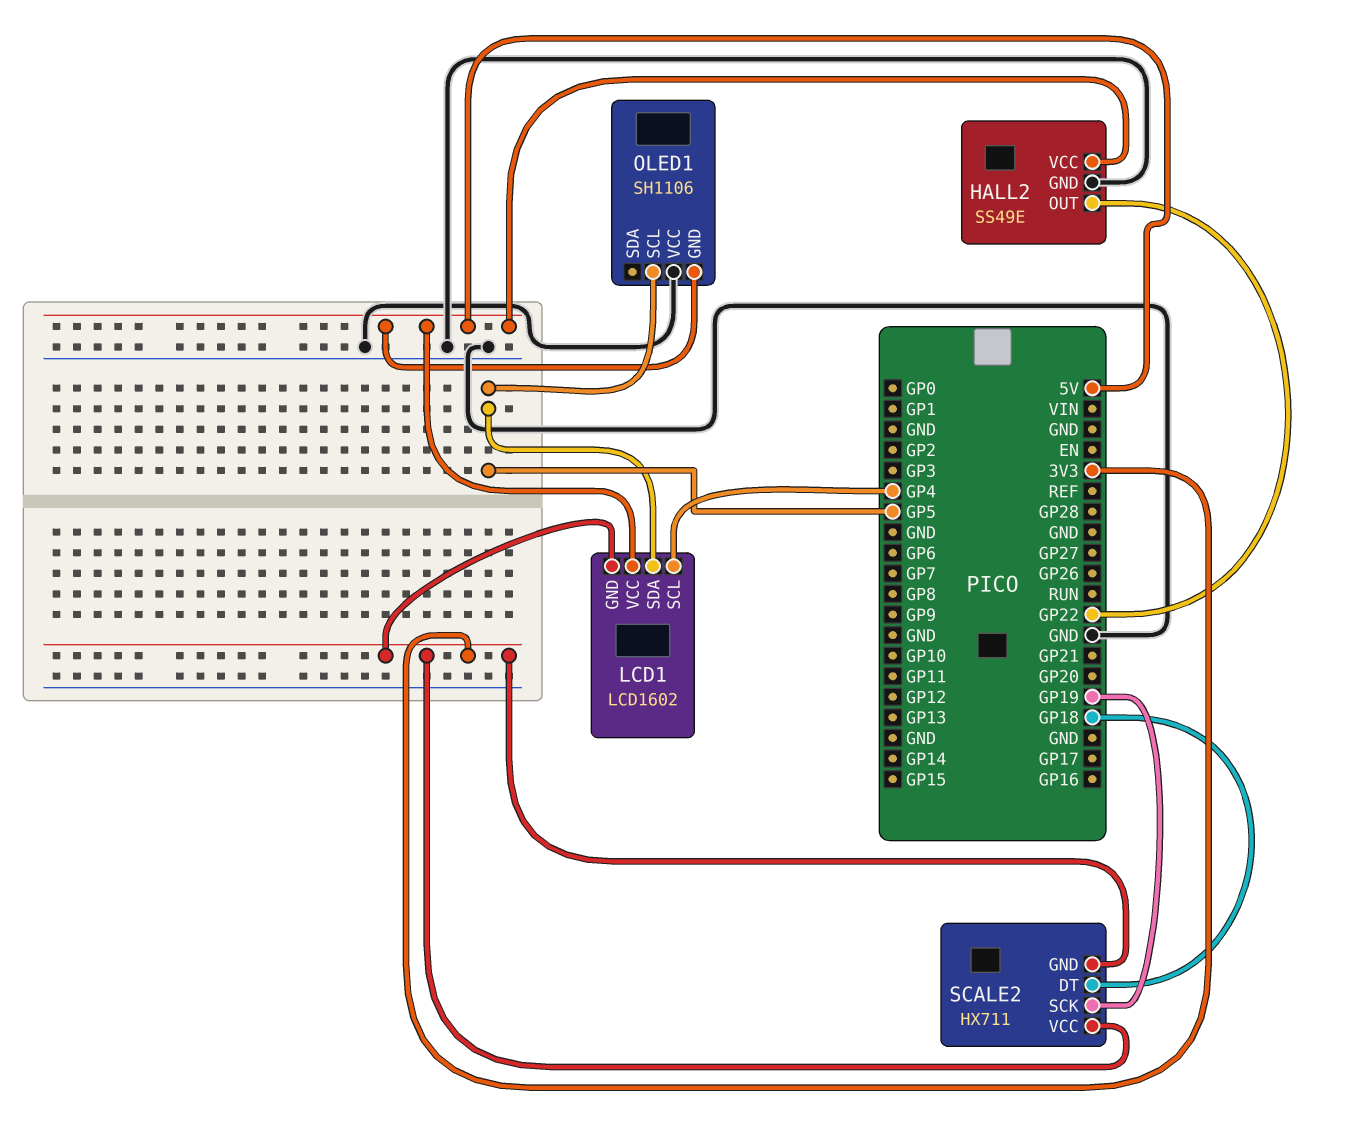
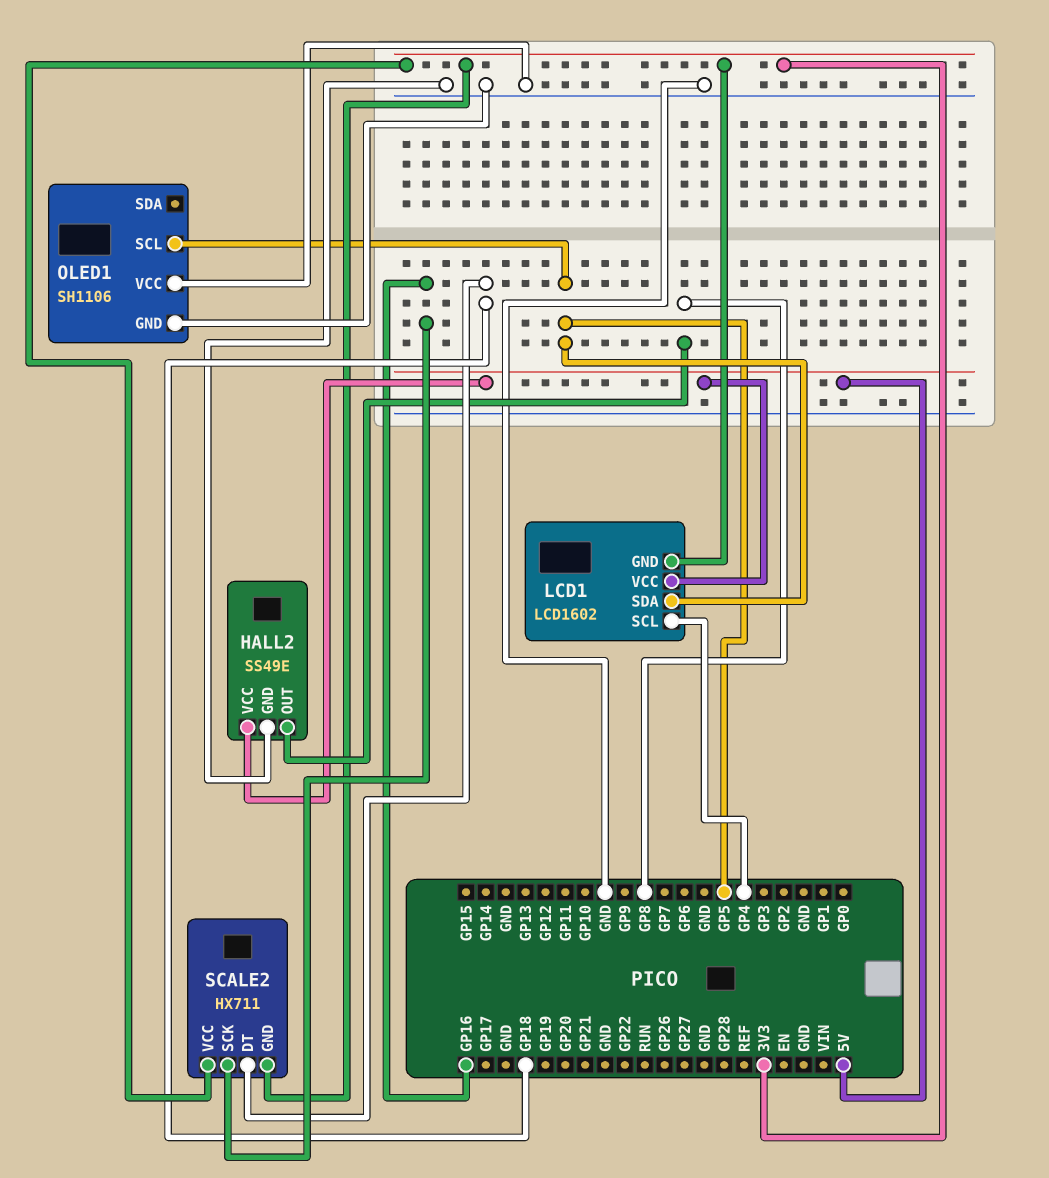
HALL2 pin OUT: GP22 -> GP8
OLED1 pin GND: 5V -> GND
SCALE2 pin SCK: GP19 -> GP16

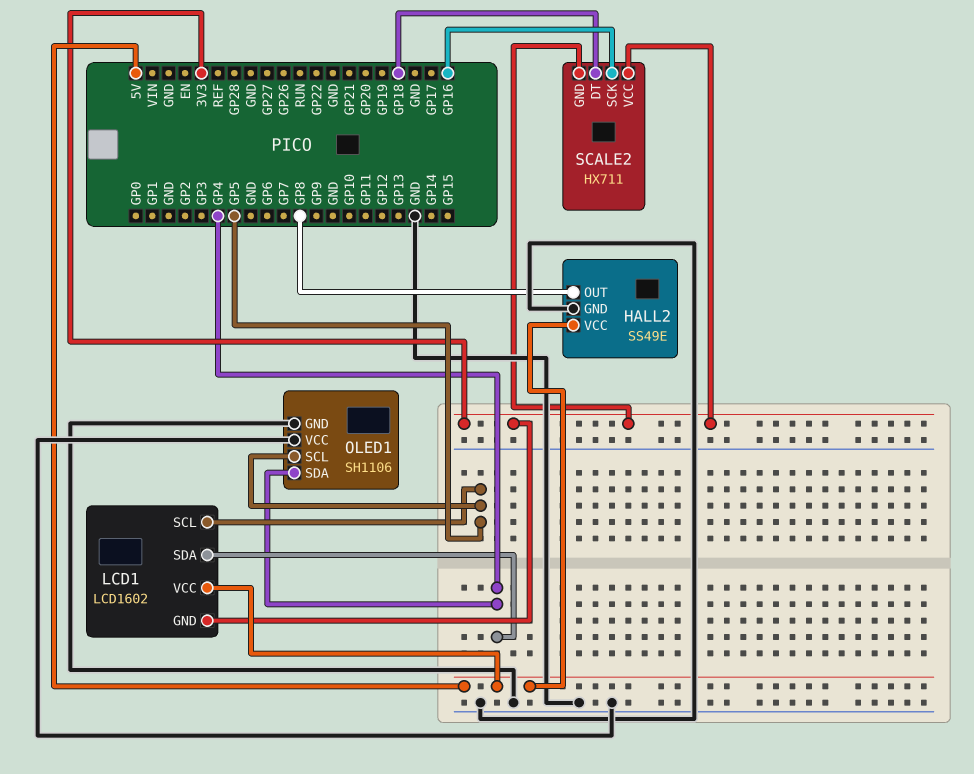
LCD1 pin SCL: GP4 -> GP5
LCD1 pin SDA: GP5 -> GP4
OLED1 pin SDA: none -> GP4

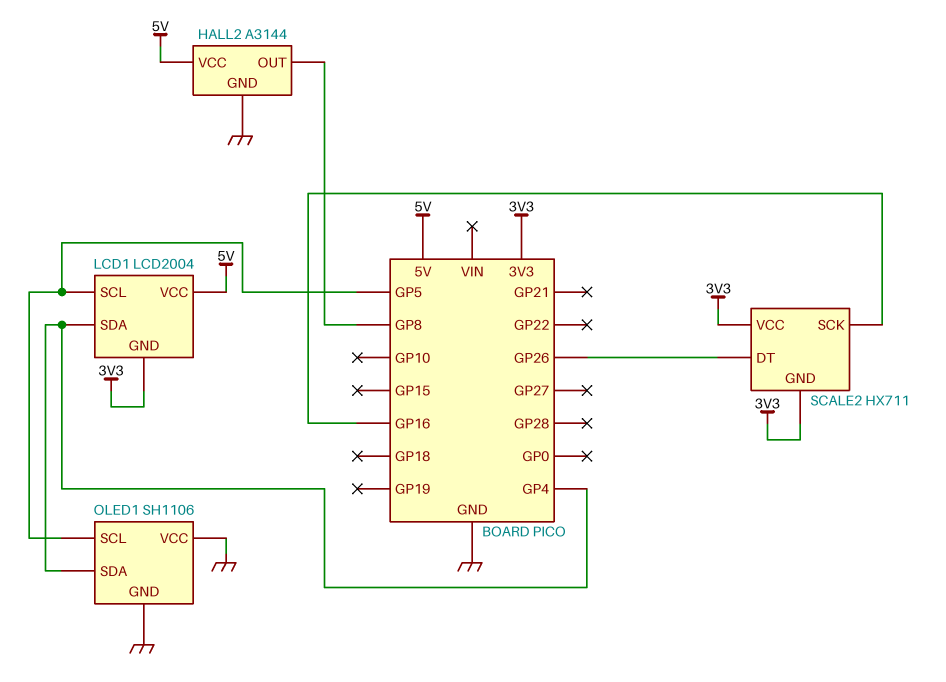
HALL2: SS49E -> A3144
LCD1: LCD1602 -> LCD2004
SCALE2 pin DT: GP18 -> GP26

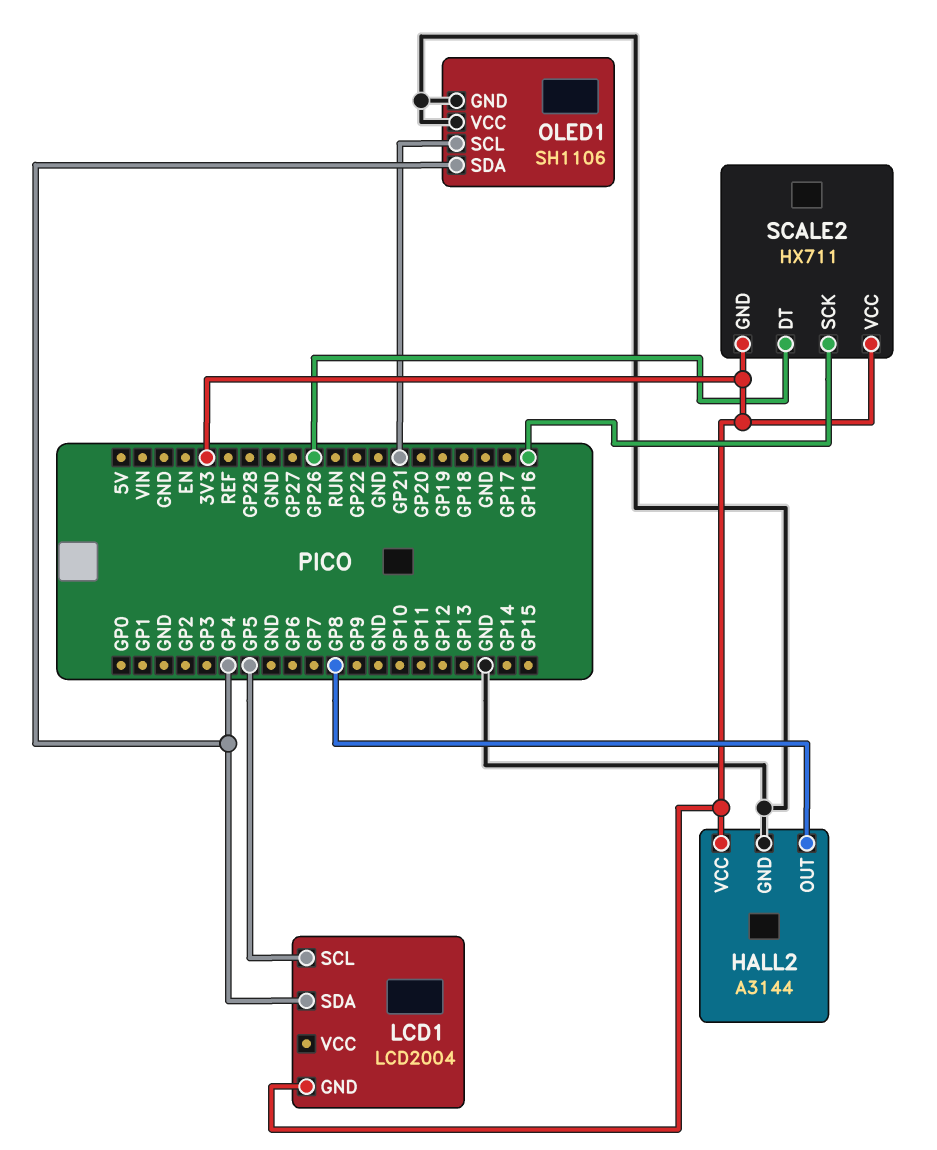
HALL2 pin VCC: 5V -> 3V3
LCD1 pin VCC: 5V -> none
OLED1 pin SCL: GP5 -> GP21

